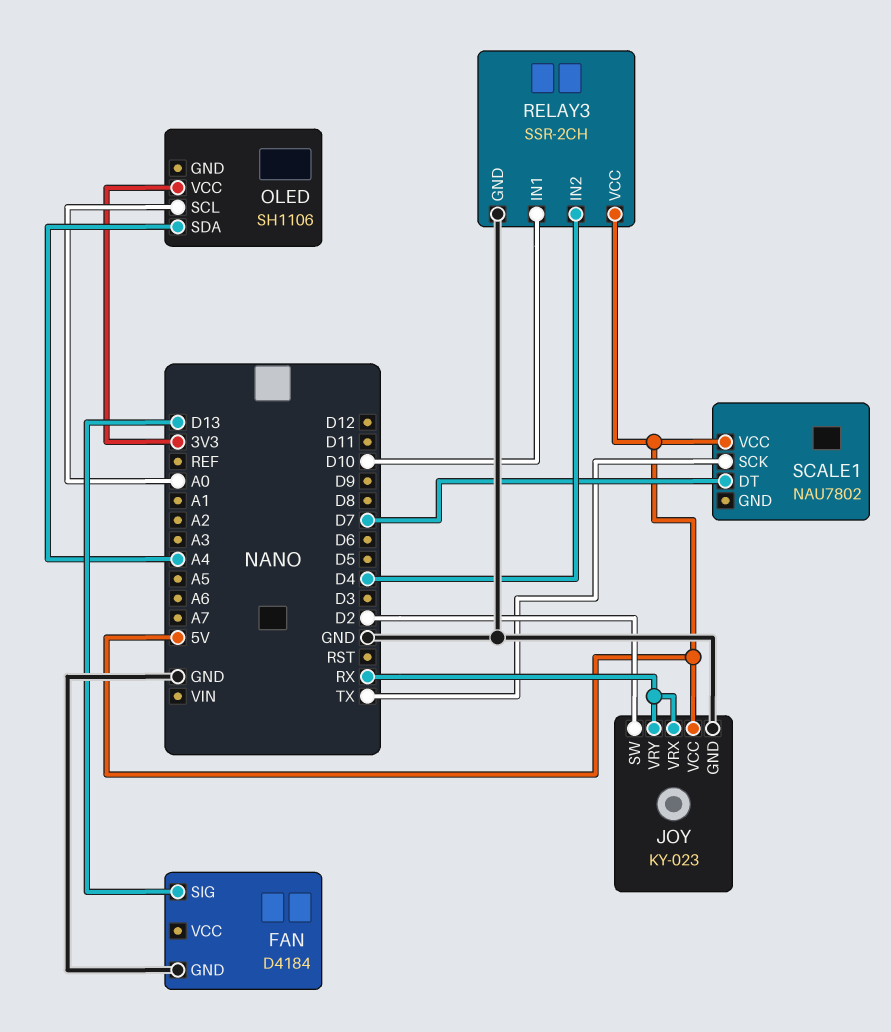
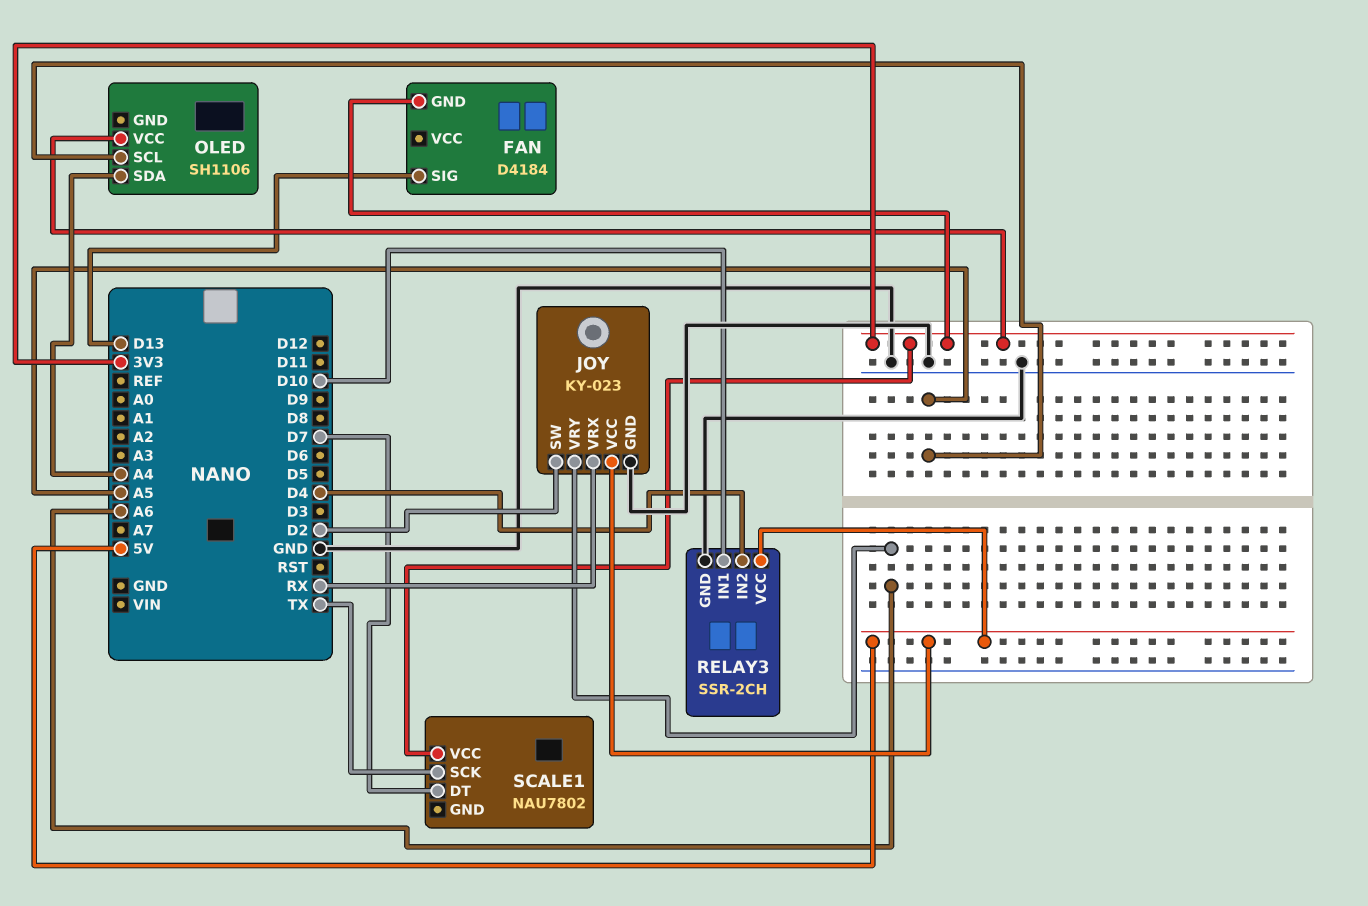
FAN pin GND: GND -> 3V3
JOY pin VRY: RX -> A6
OLED pin SCL: A0 -> A5
SCALE1 pin VCC: 5V -> 3V3

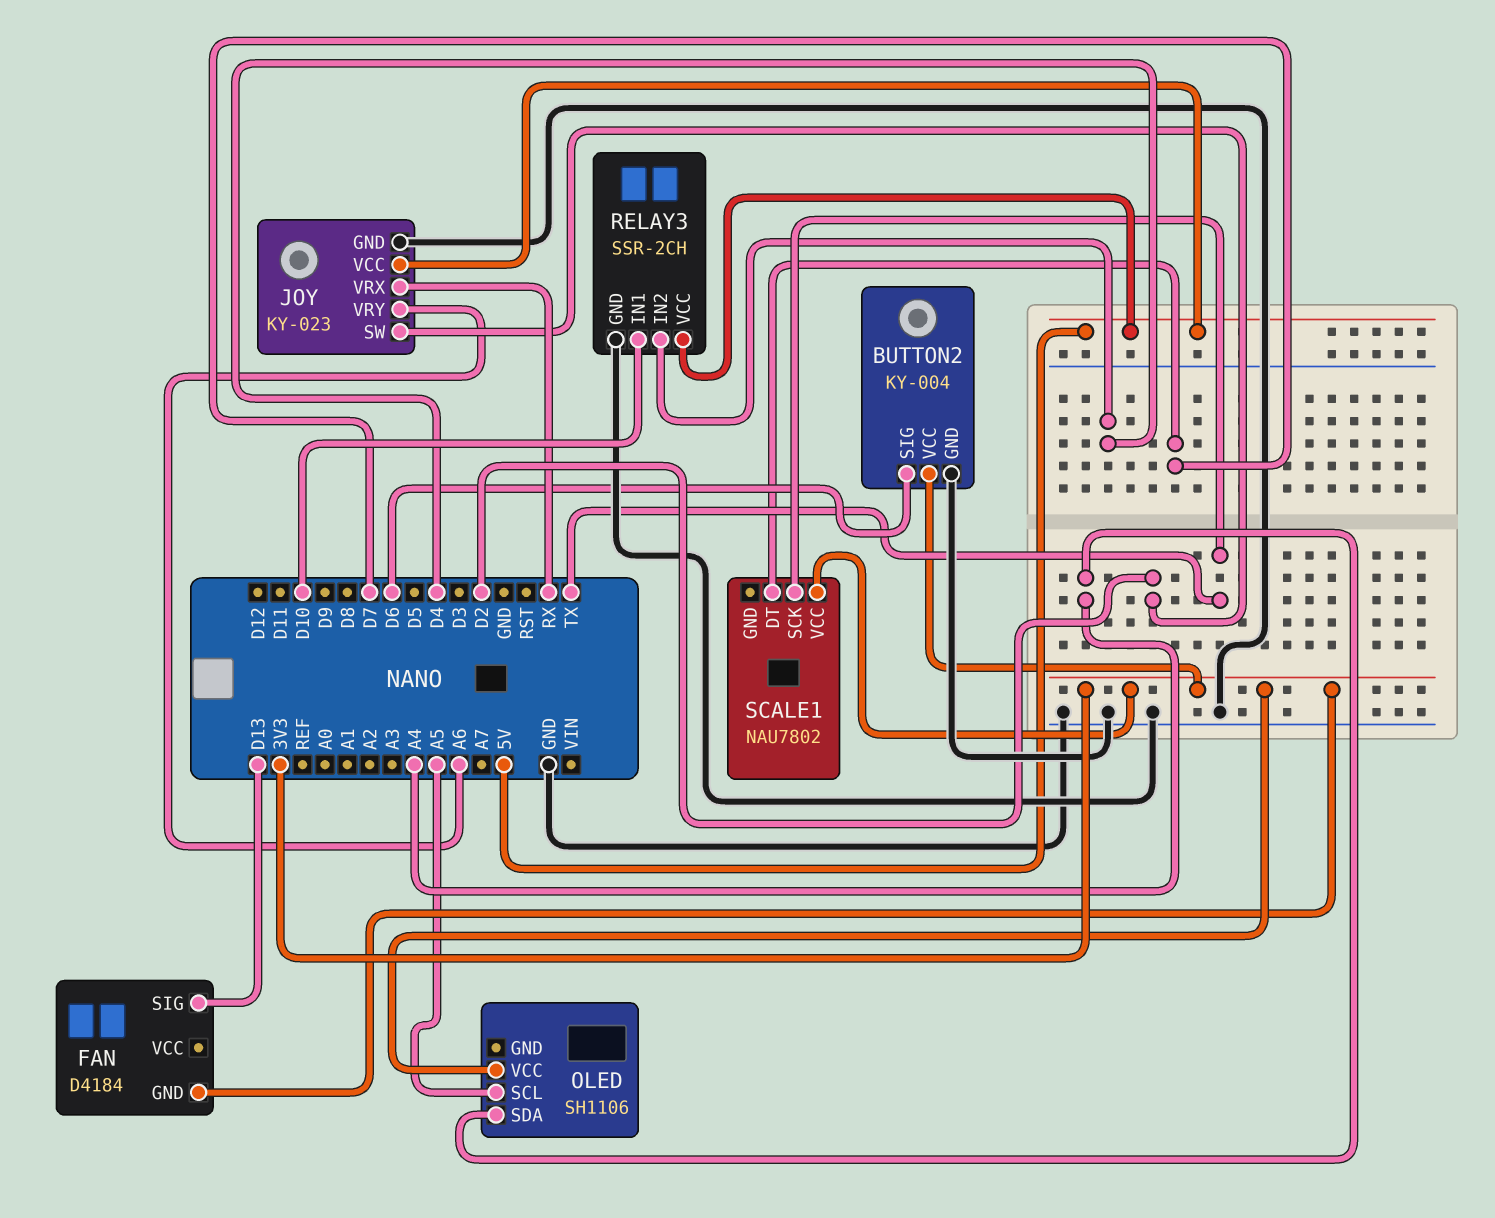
BUTTON2: none -> KY-004
BUTTON2 pin GND: none -> GND
BUTTON2 pin SIG: none -> D6
BUTTON2 pin VCC: none -> 3V3

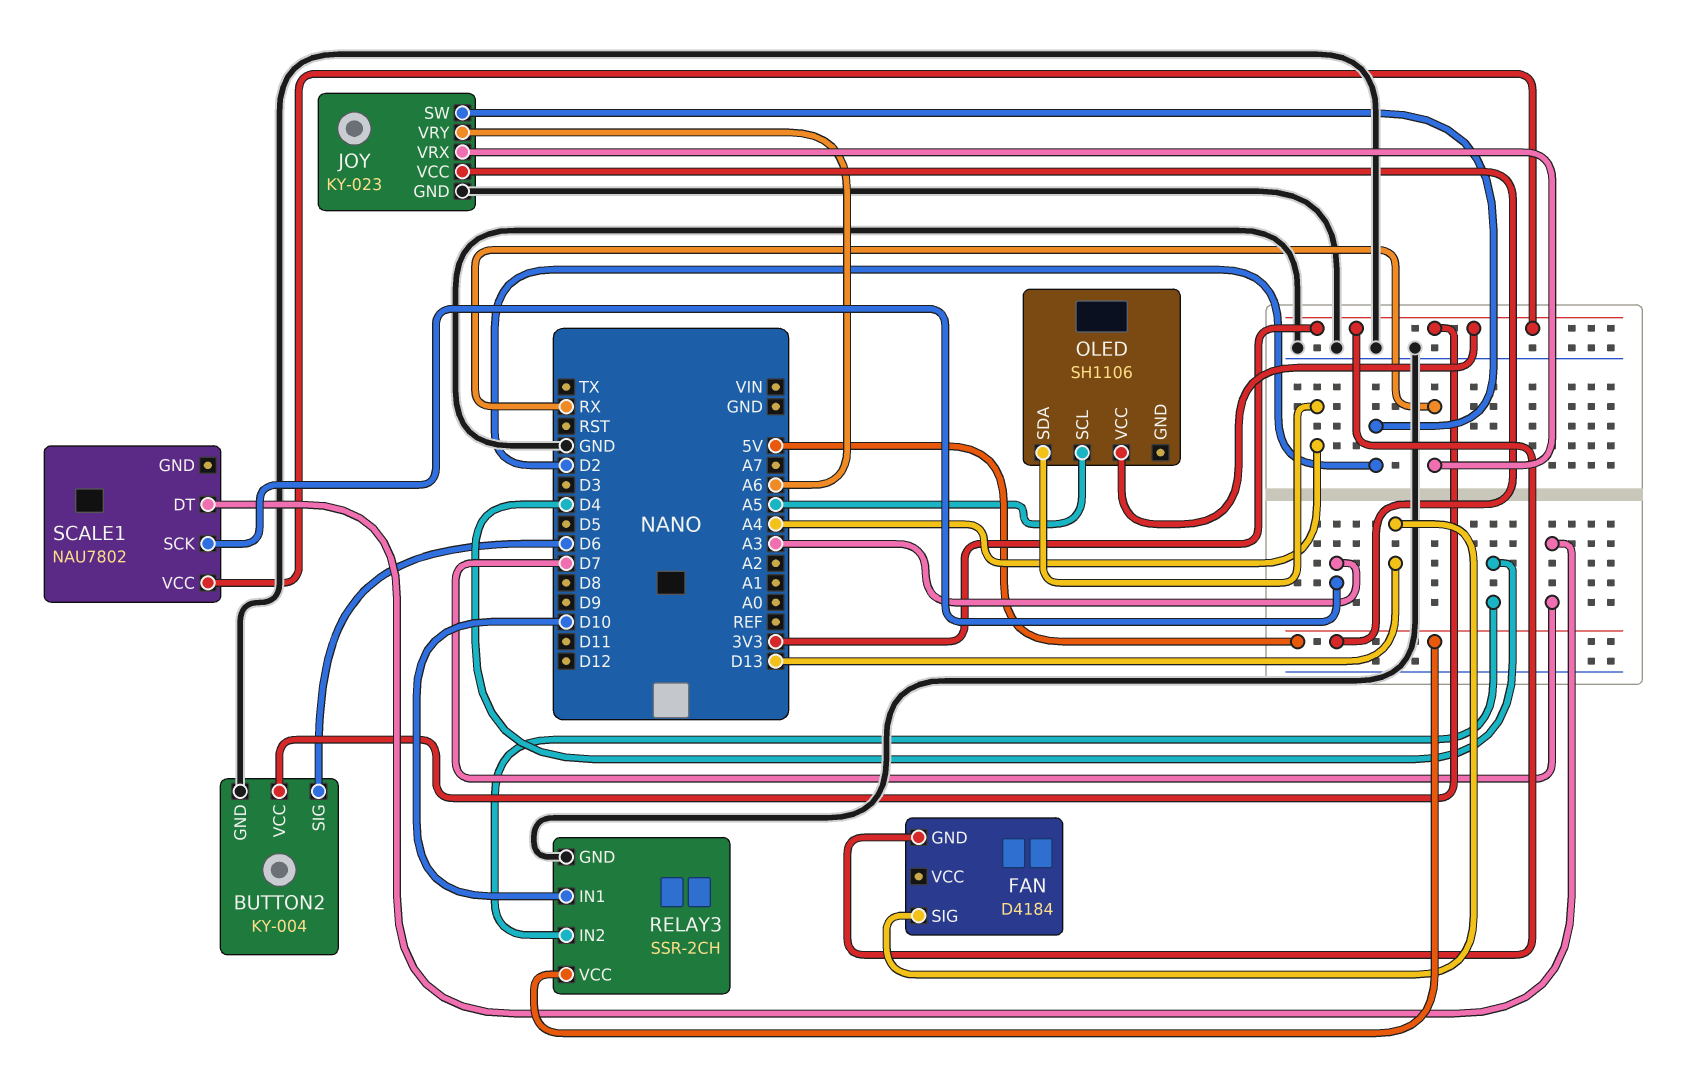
SCALE1 pin SCK: TX -> A3

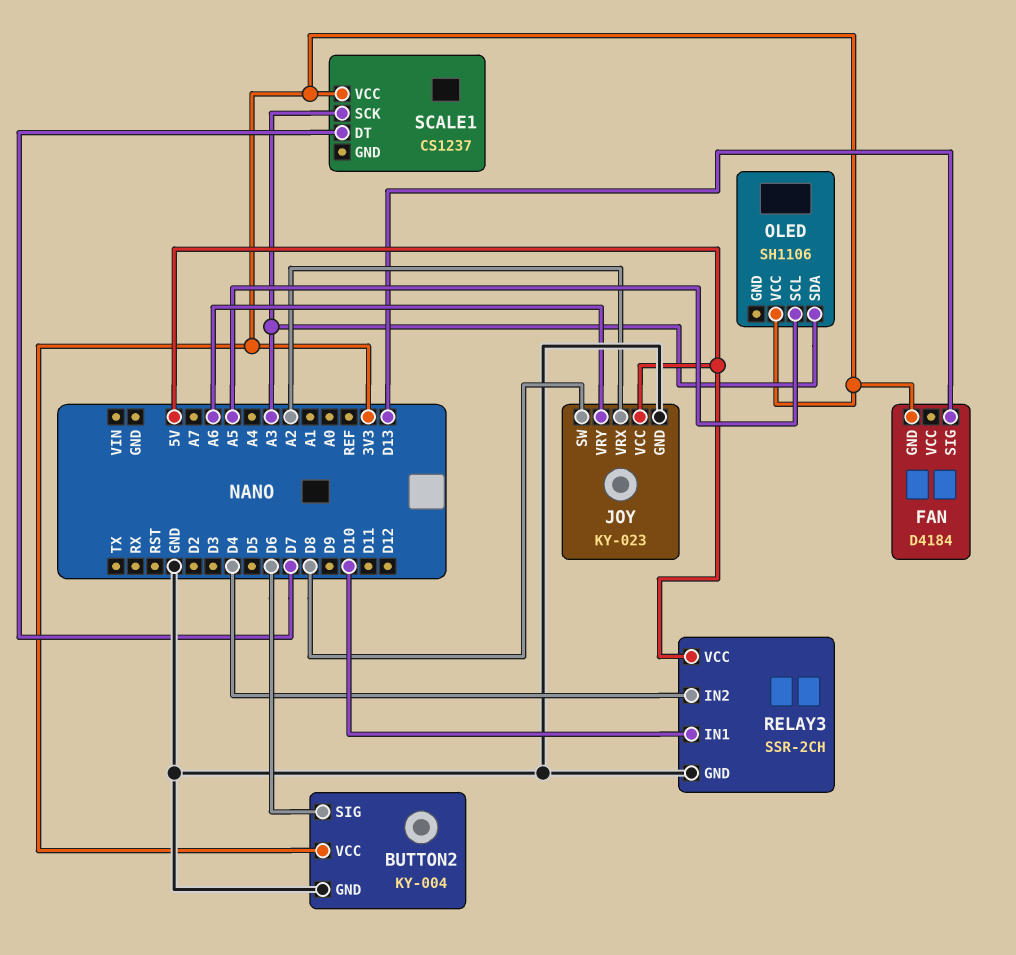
JOY pin SW: D2 -> D8
JOY pin VRX: RX -> A2
OLED pin SDA: A4 -> A3
SCALE1: NAU7802 -> CS1237

